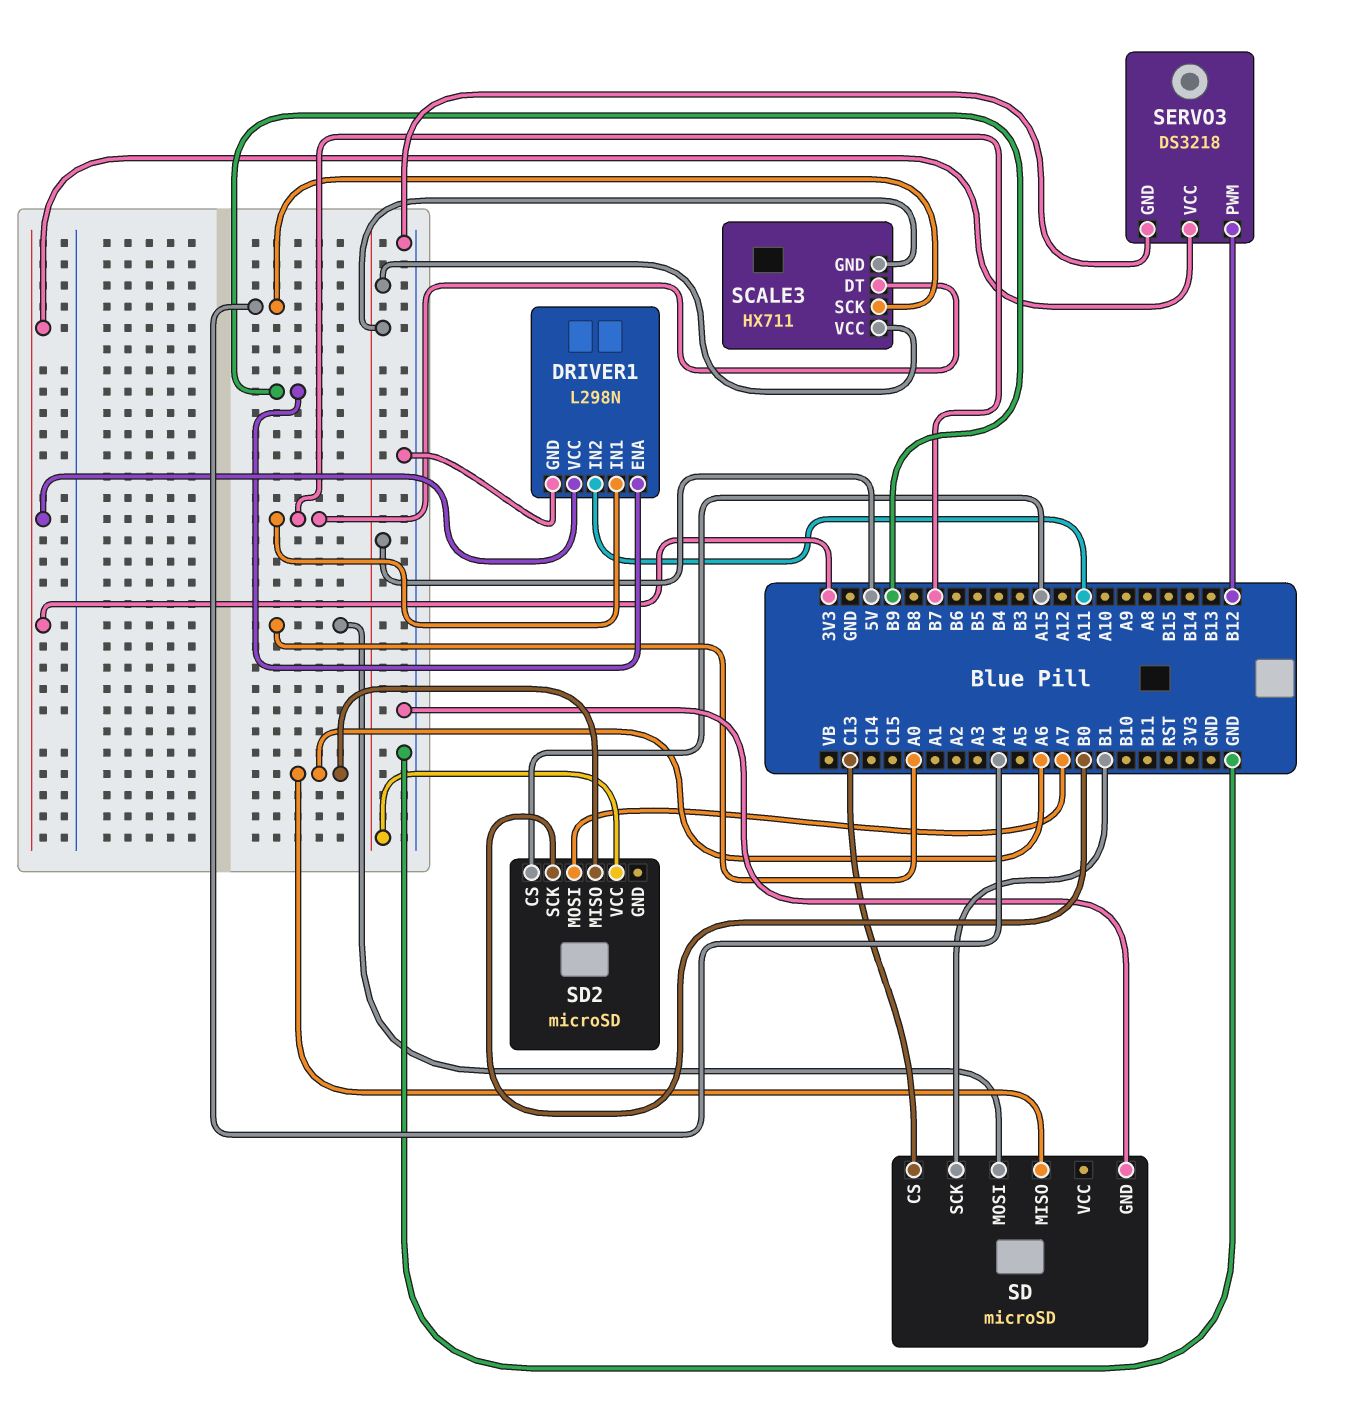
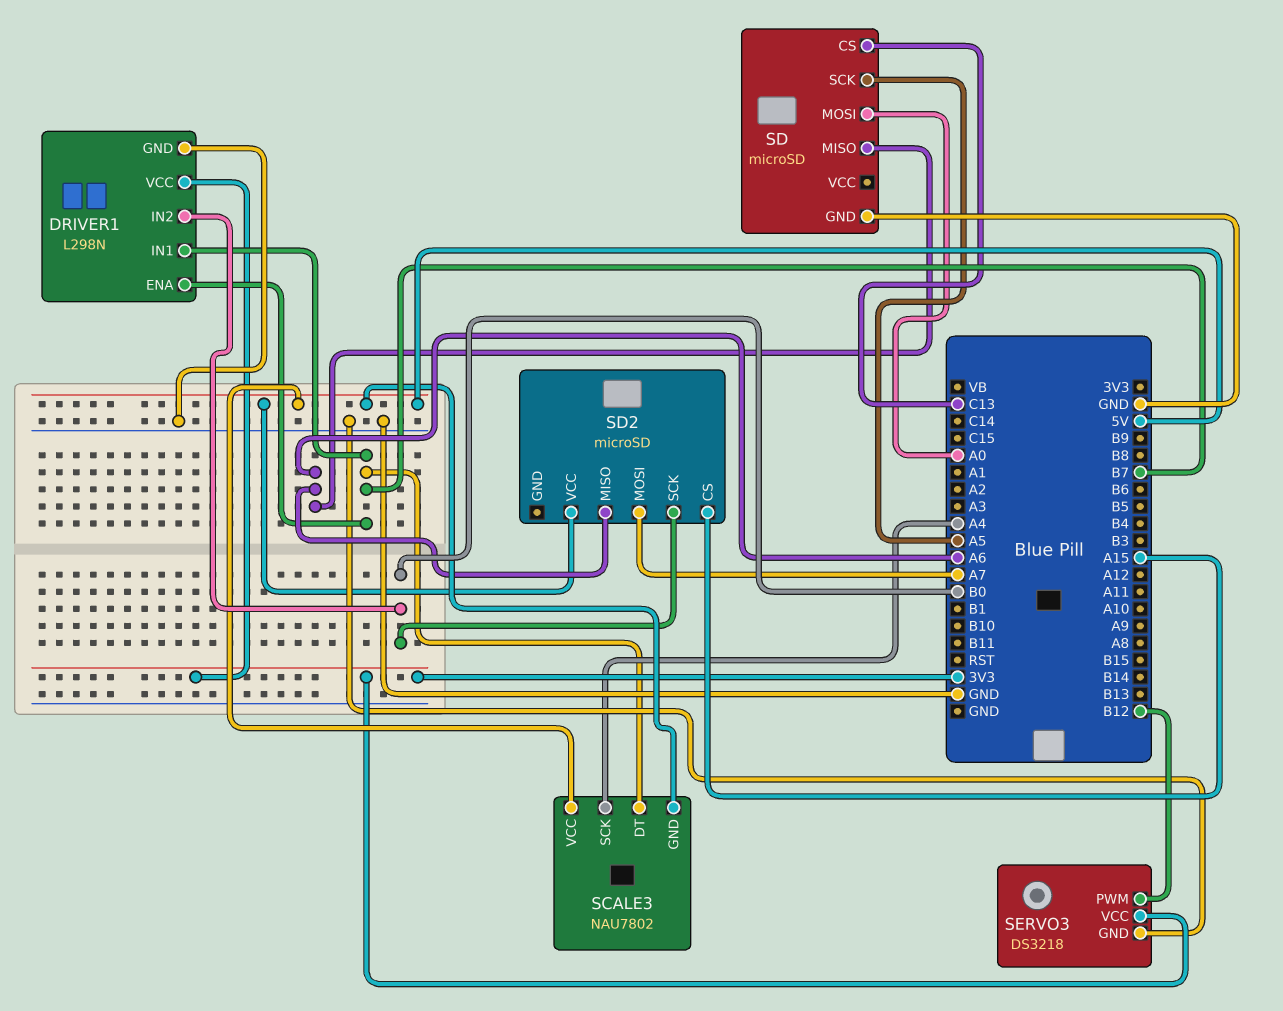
DRIVER1 pin ENA: B9 -> B7
DRIVER1 pin IN2: A11 -> B0
SCALE3: HX711 -> NAU7802
SD pin SCK: B1 -> A5

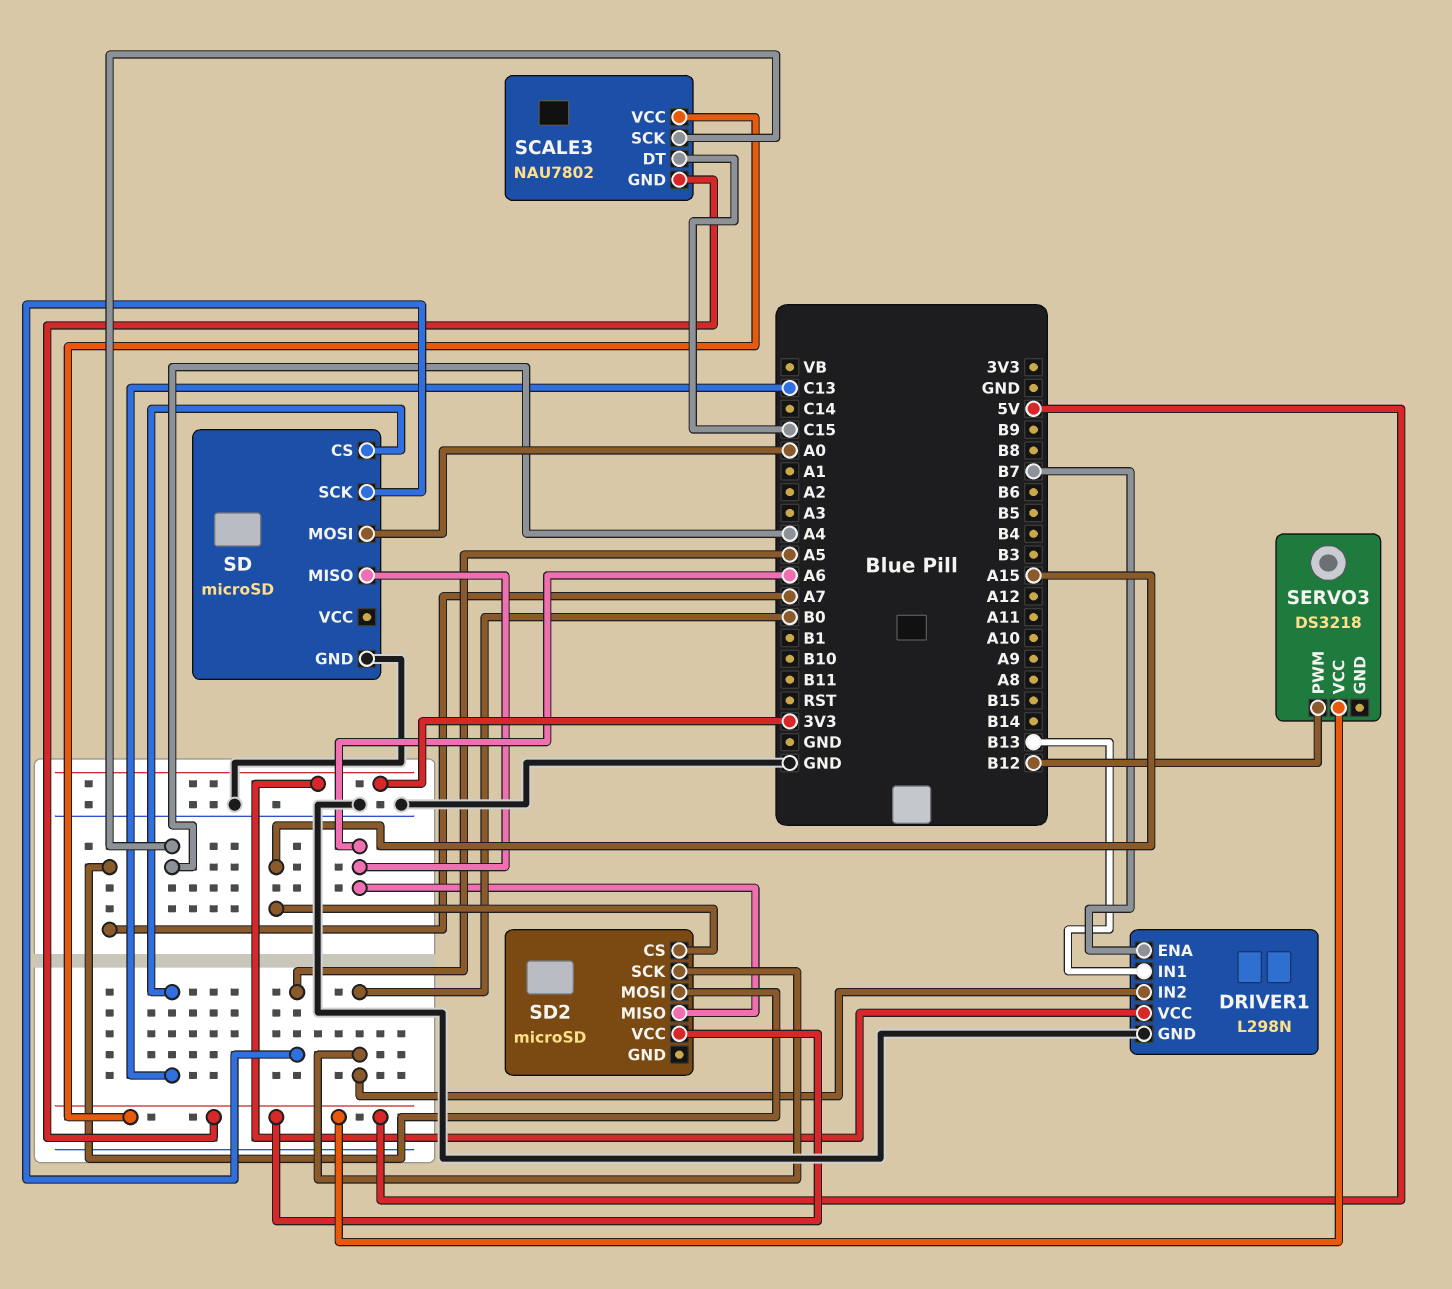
DRIVER1 pin IN1: B7 -> B13
SCALE3 pin DT: B7 -> C15
SERVO3 pin GND: GND -> none
SERVO3 pin VCC: 3V3 -> 5V

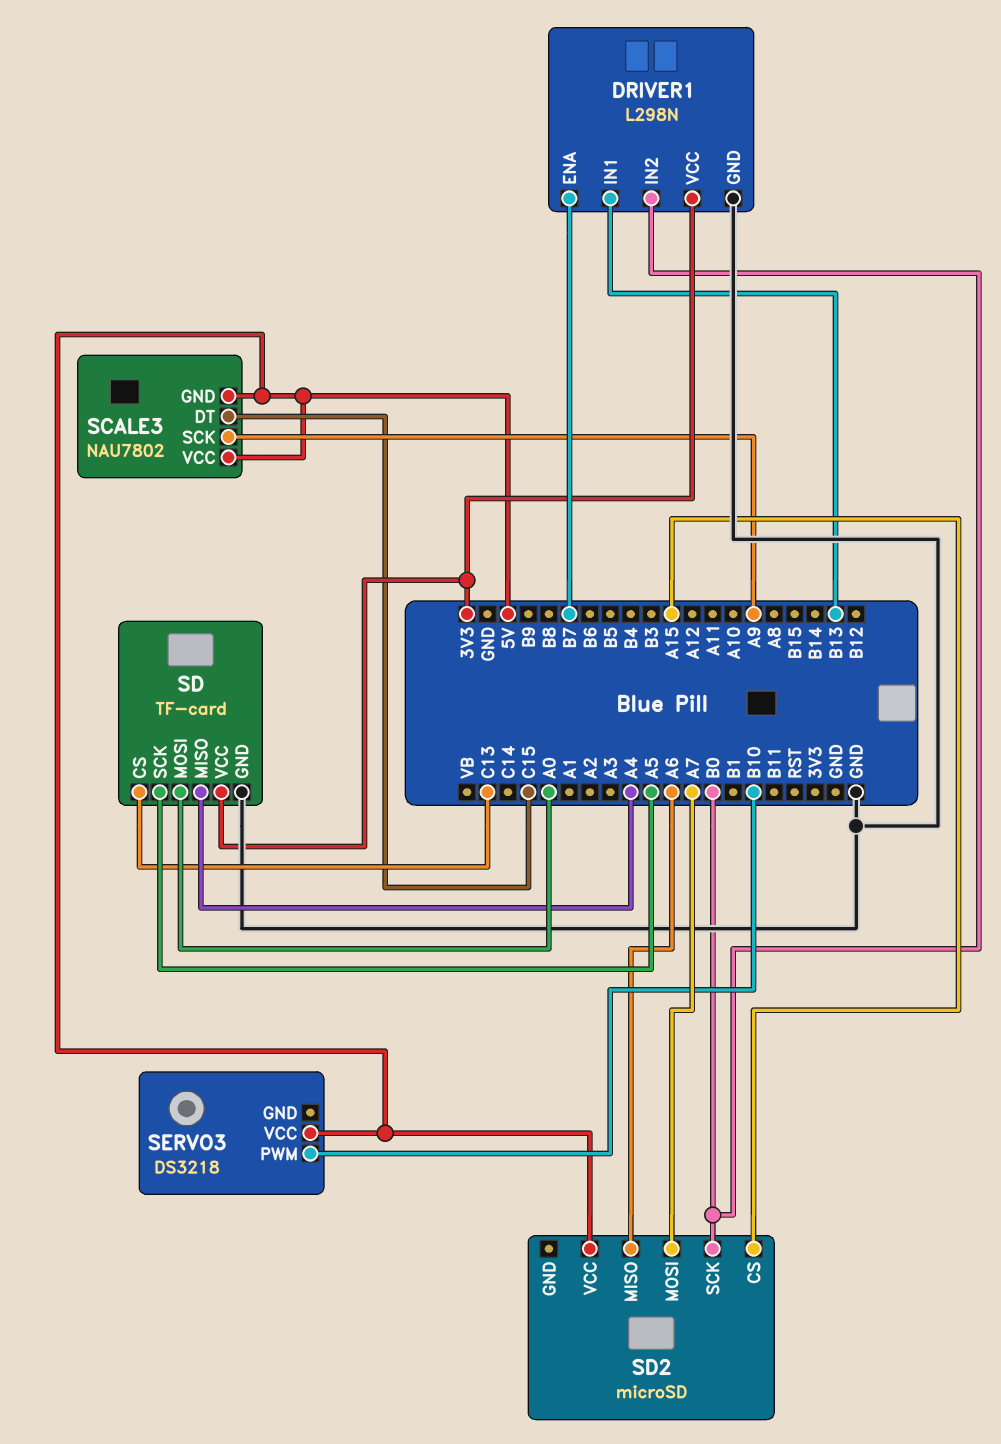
SCALE3 pin SCK: A4 -> A9
SD: microSD -> TF-card
SD pin MISO: A6 -> A4
SD pin VCC: none -> 3V3
SERVO3 pin PWM: B12 -> B10

